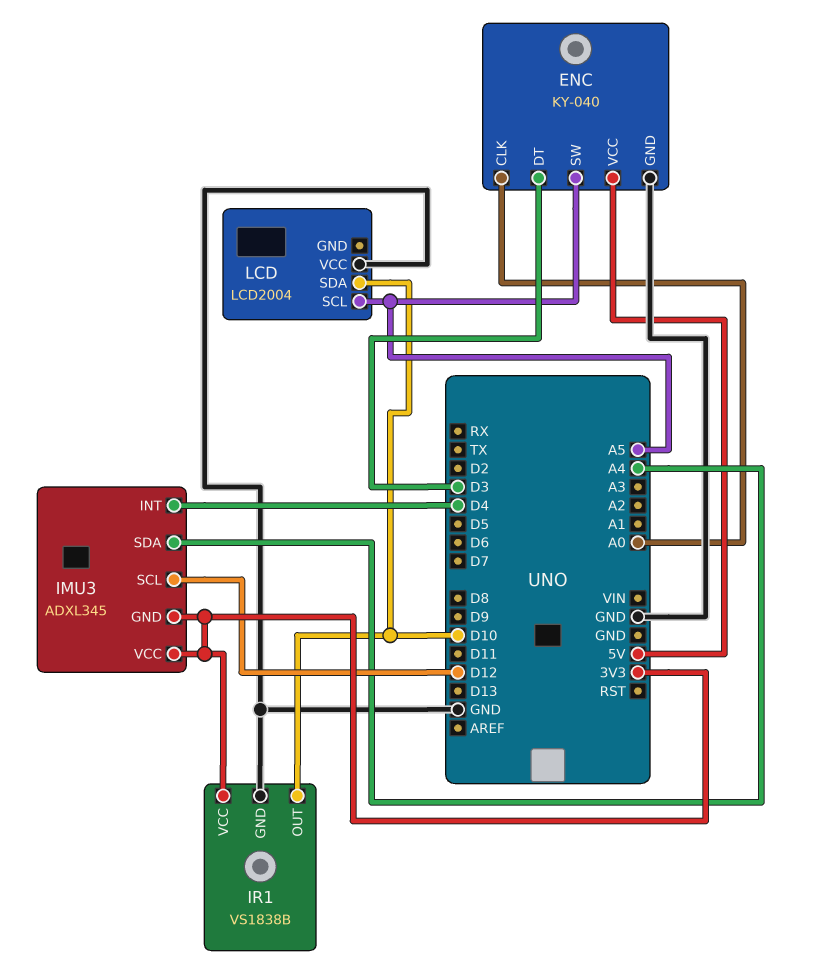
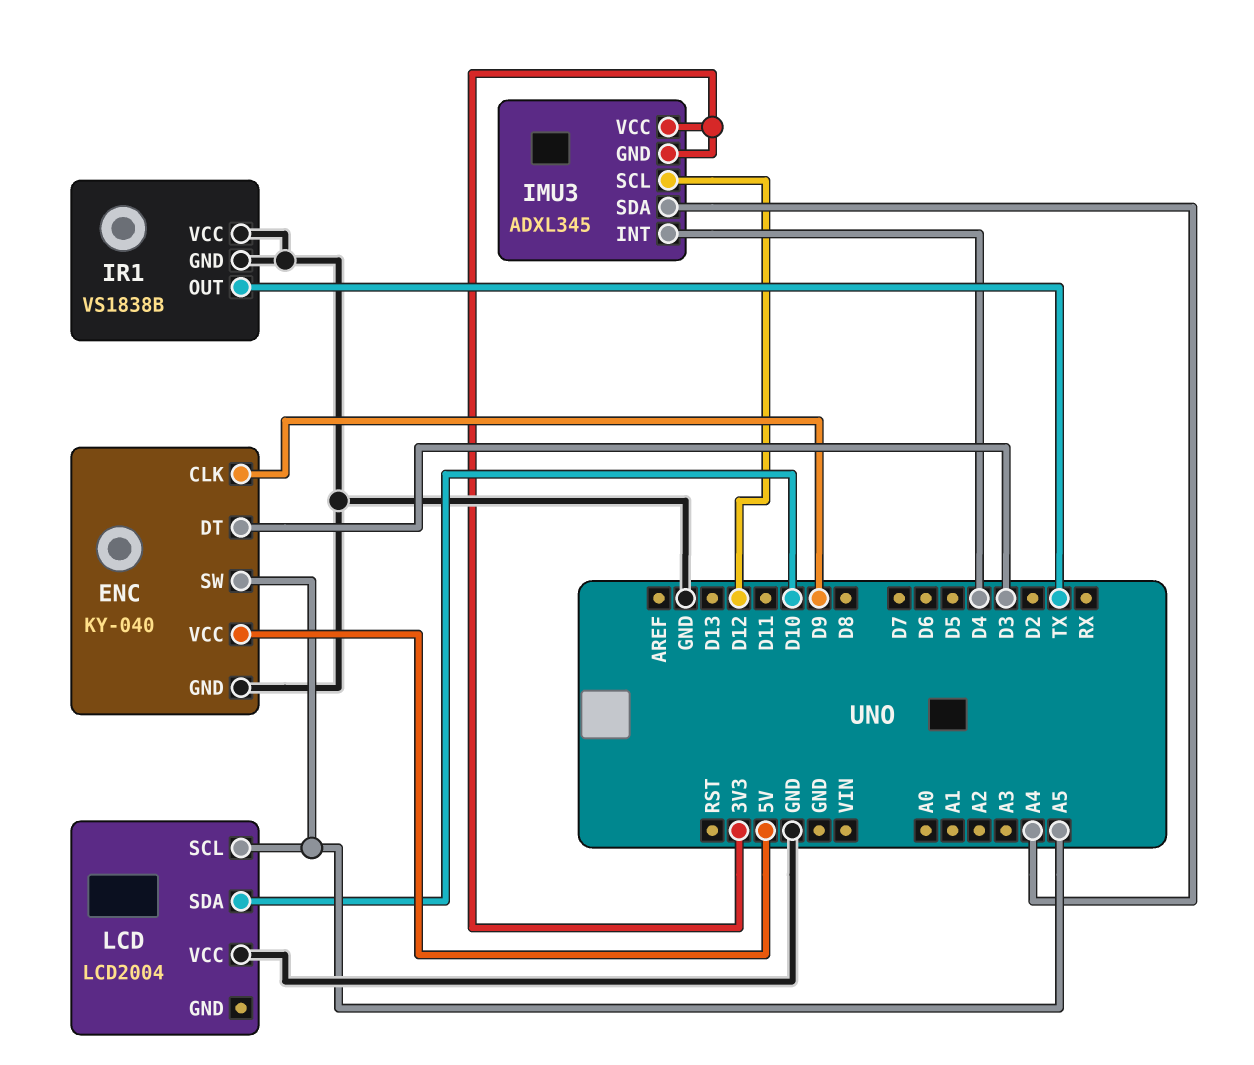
ENC pin CLK: A0 -> D9
IR1 pin OUT: D10 -> TX
IR1 pin VCC: 3V3 -> GND

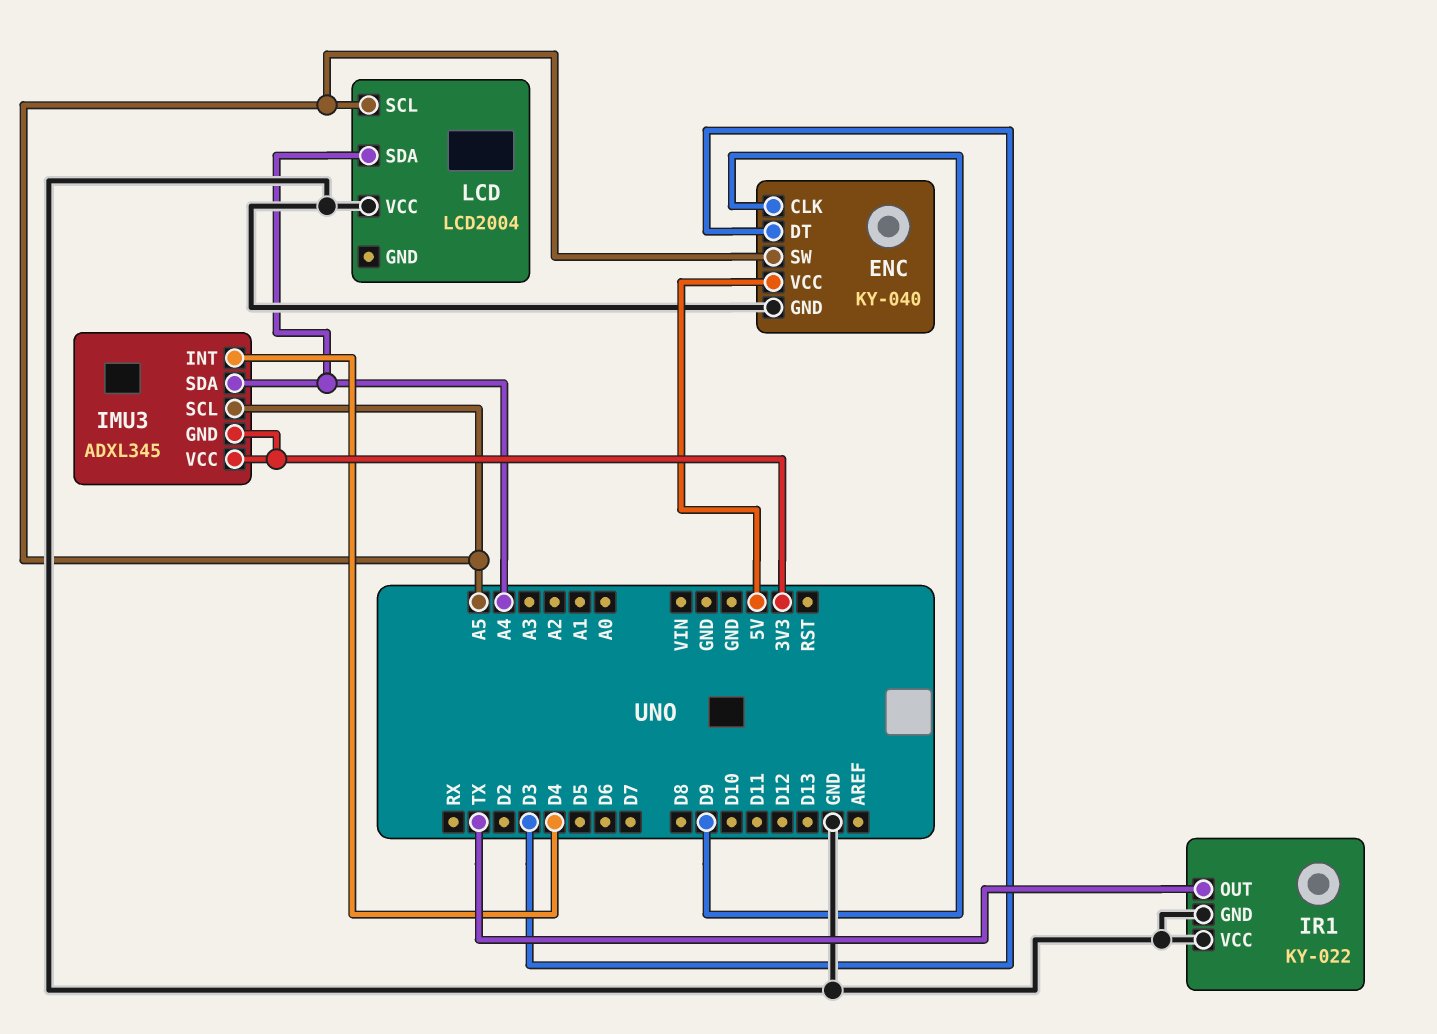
IMU3 pin SCL: D12 -> A5
IR1: VS1838B -> KY-022
LCD pin SDA: D10 -> A4

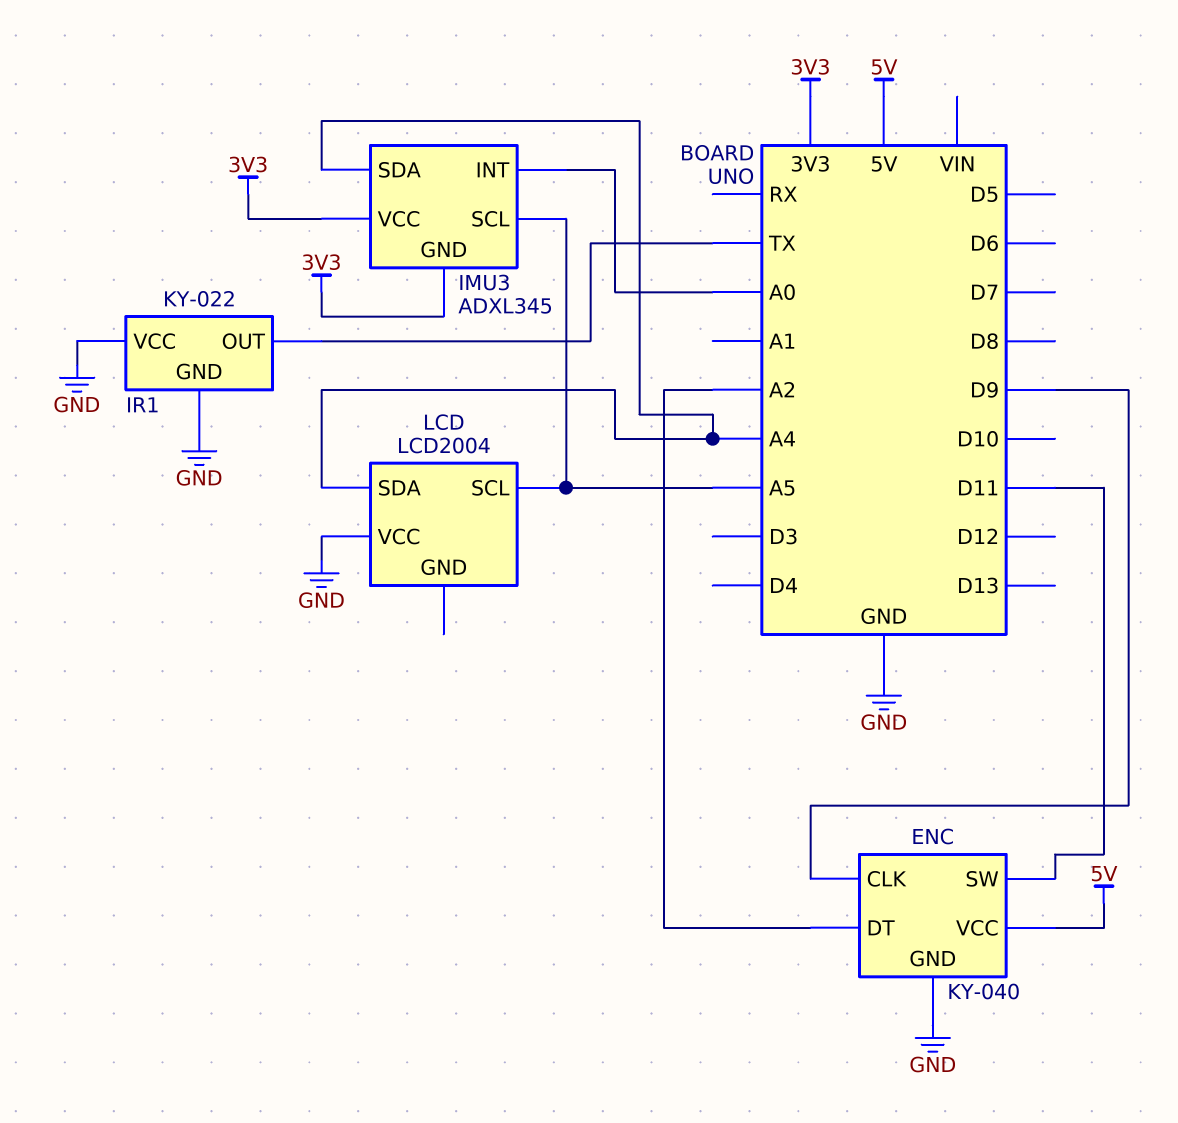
ENC pin DT: D3 -> A2
ENC pin SW: A5 -> D11
IMU3 pin INT: D4 -> A0

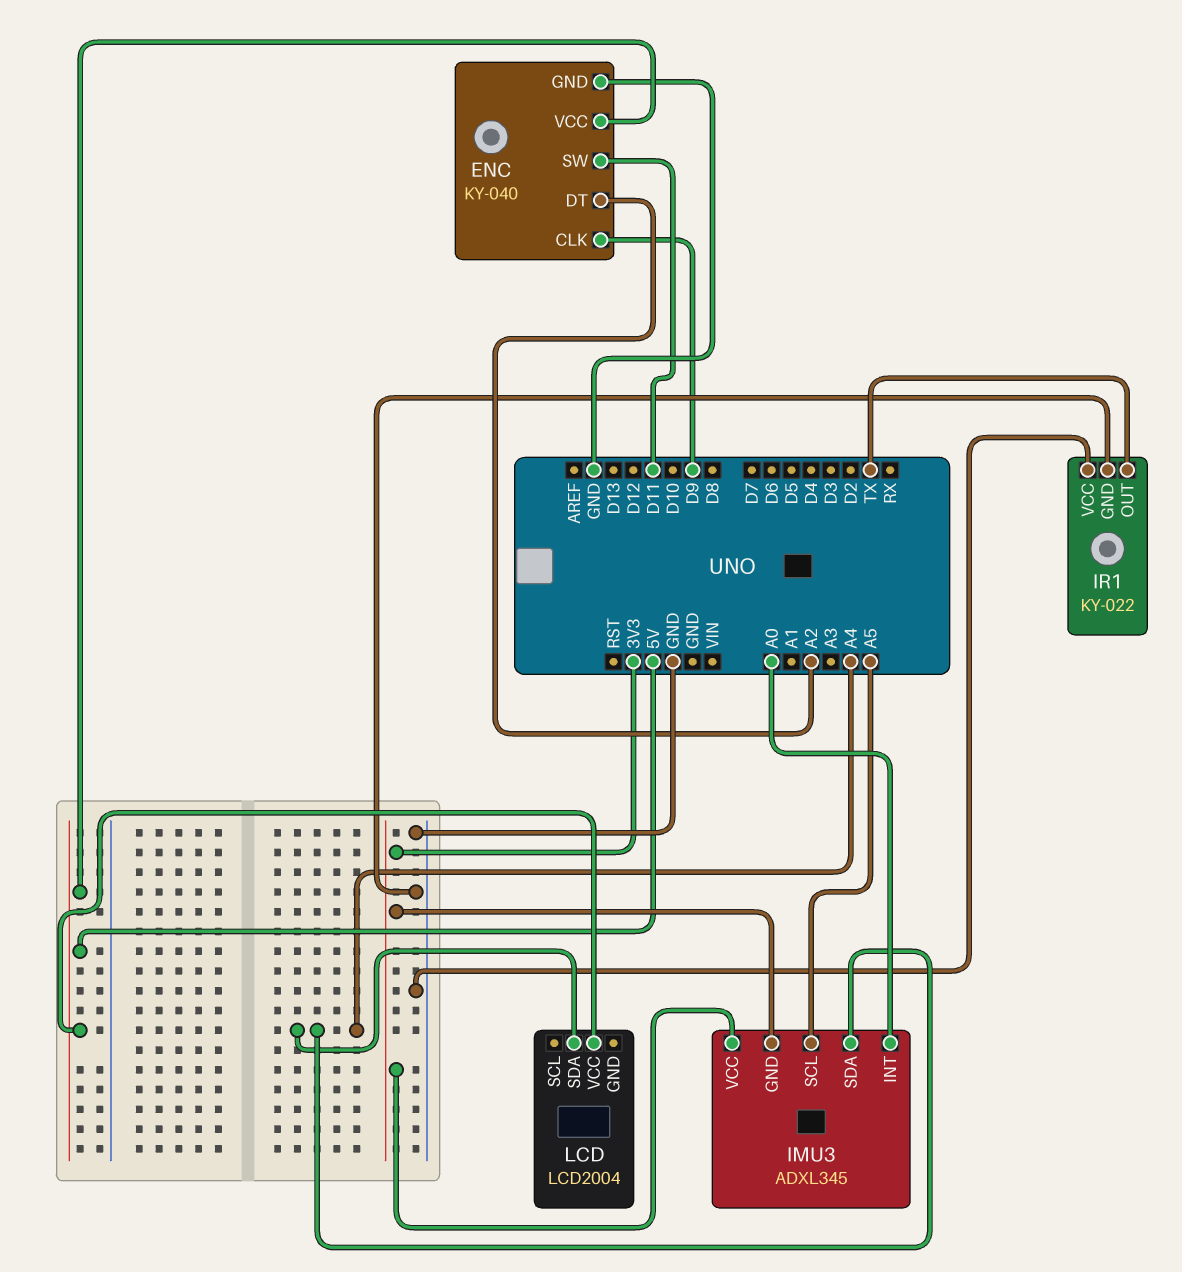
LCD pin SCL: A5 -> none
LCD pin VCC: GND -> 5V

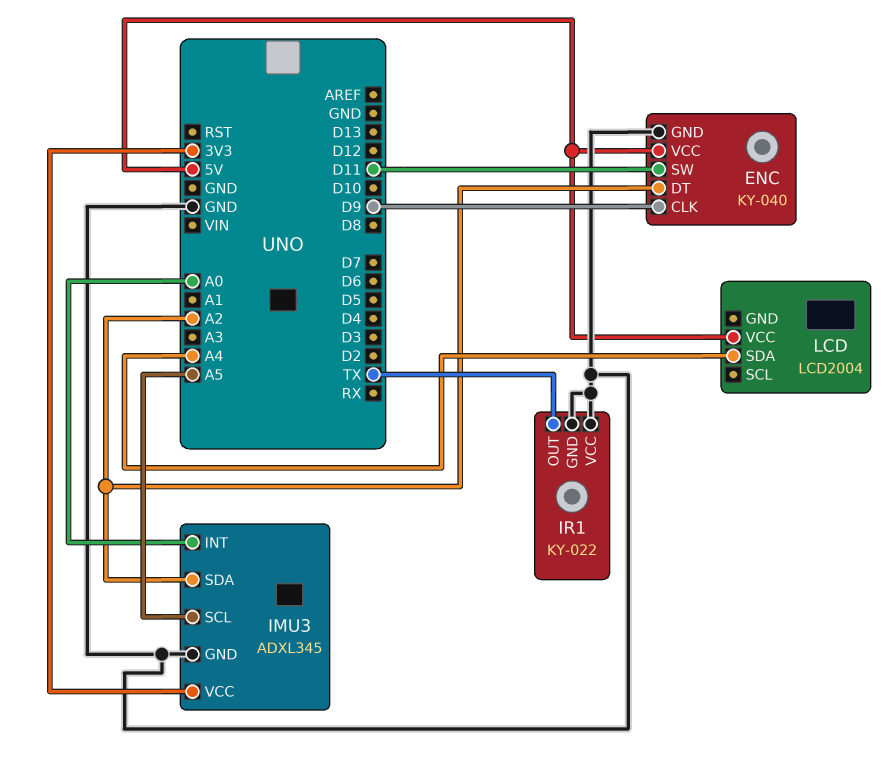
IMU3 pin GND: 3V3 -> GND
IMU3 pin SDA: A4 -> A2

